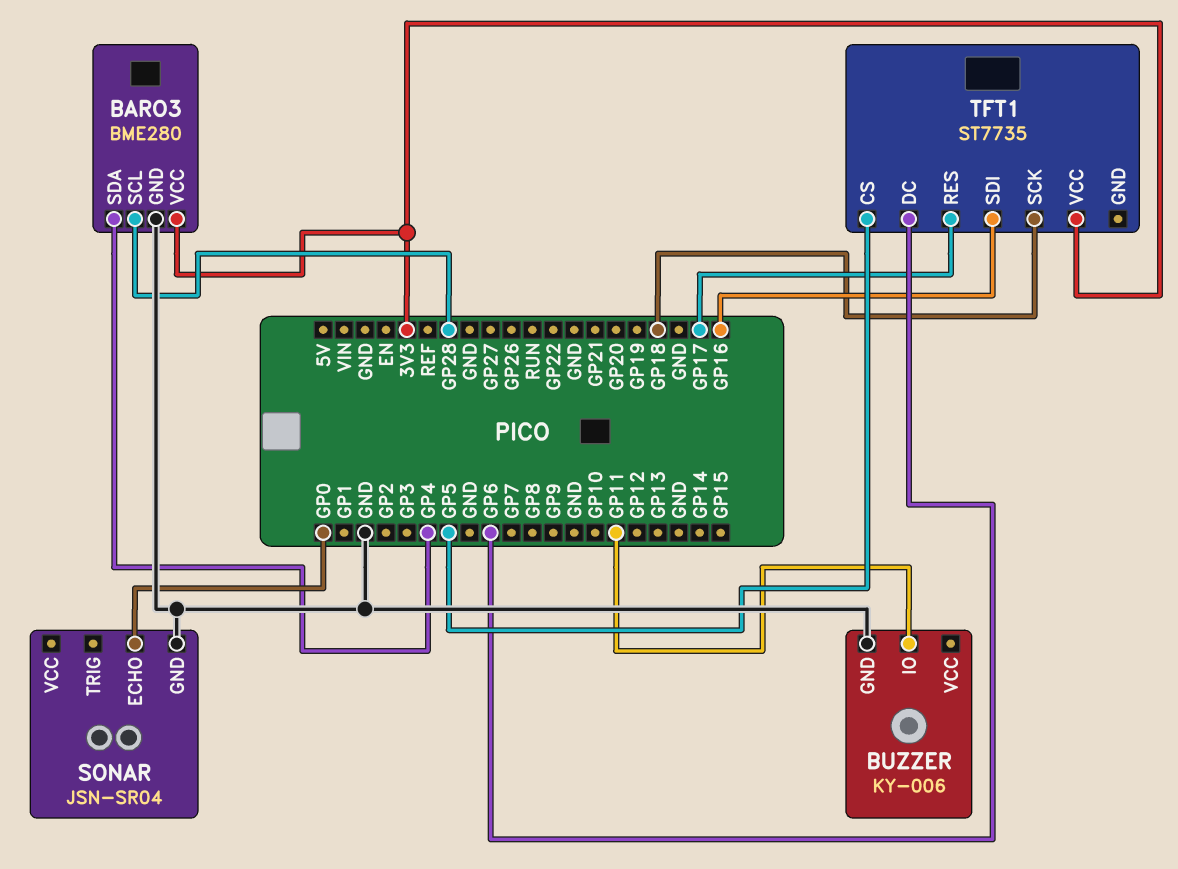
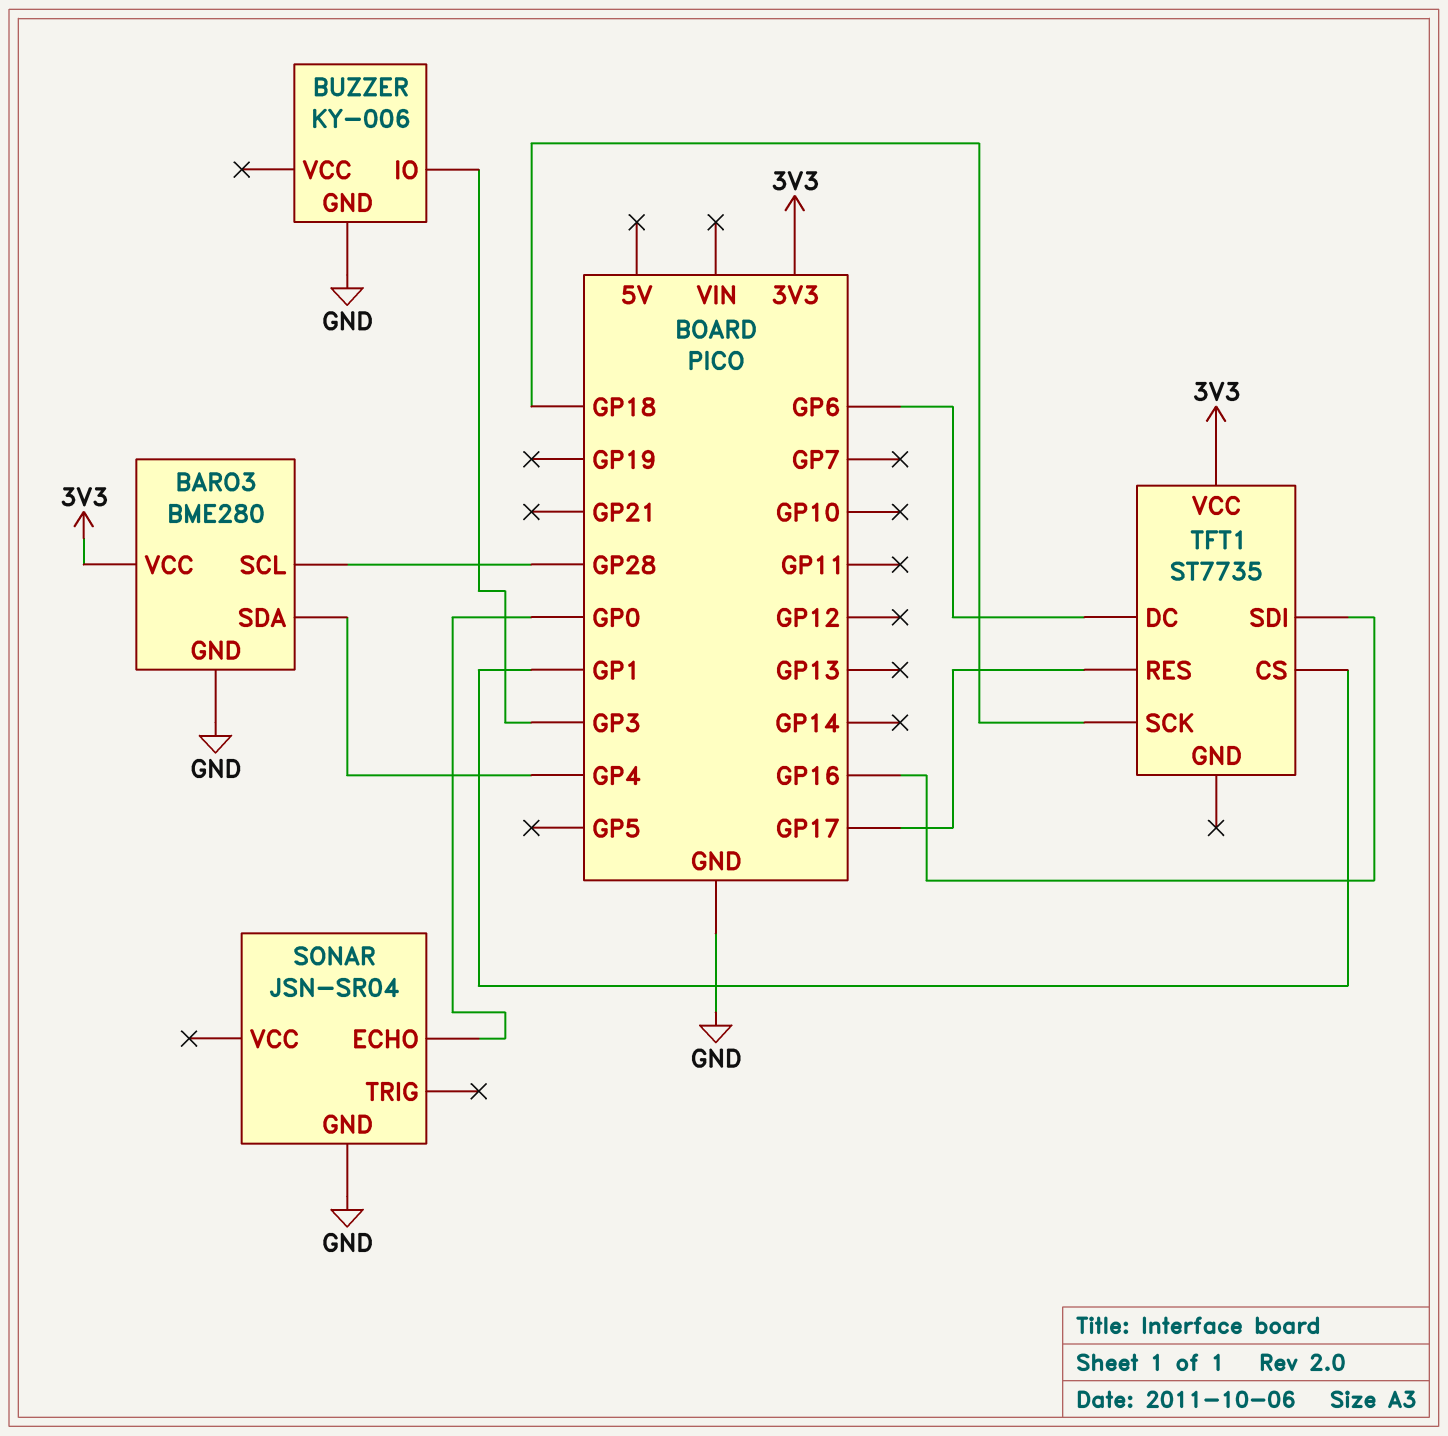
BUZZER pin IO: GP11 -> GP3
TFT1 pin CS: GP5 -> GP1

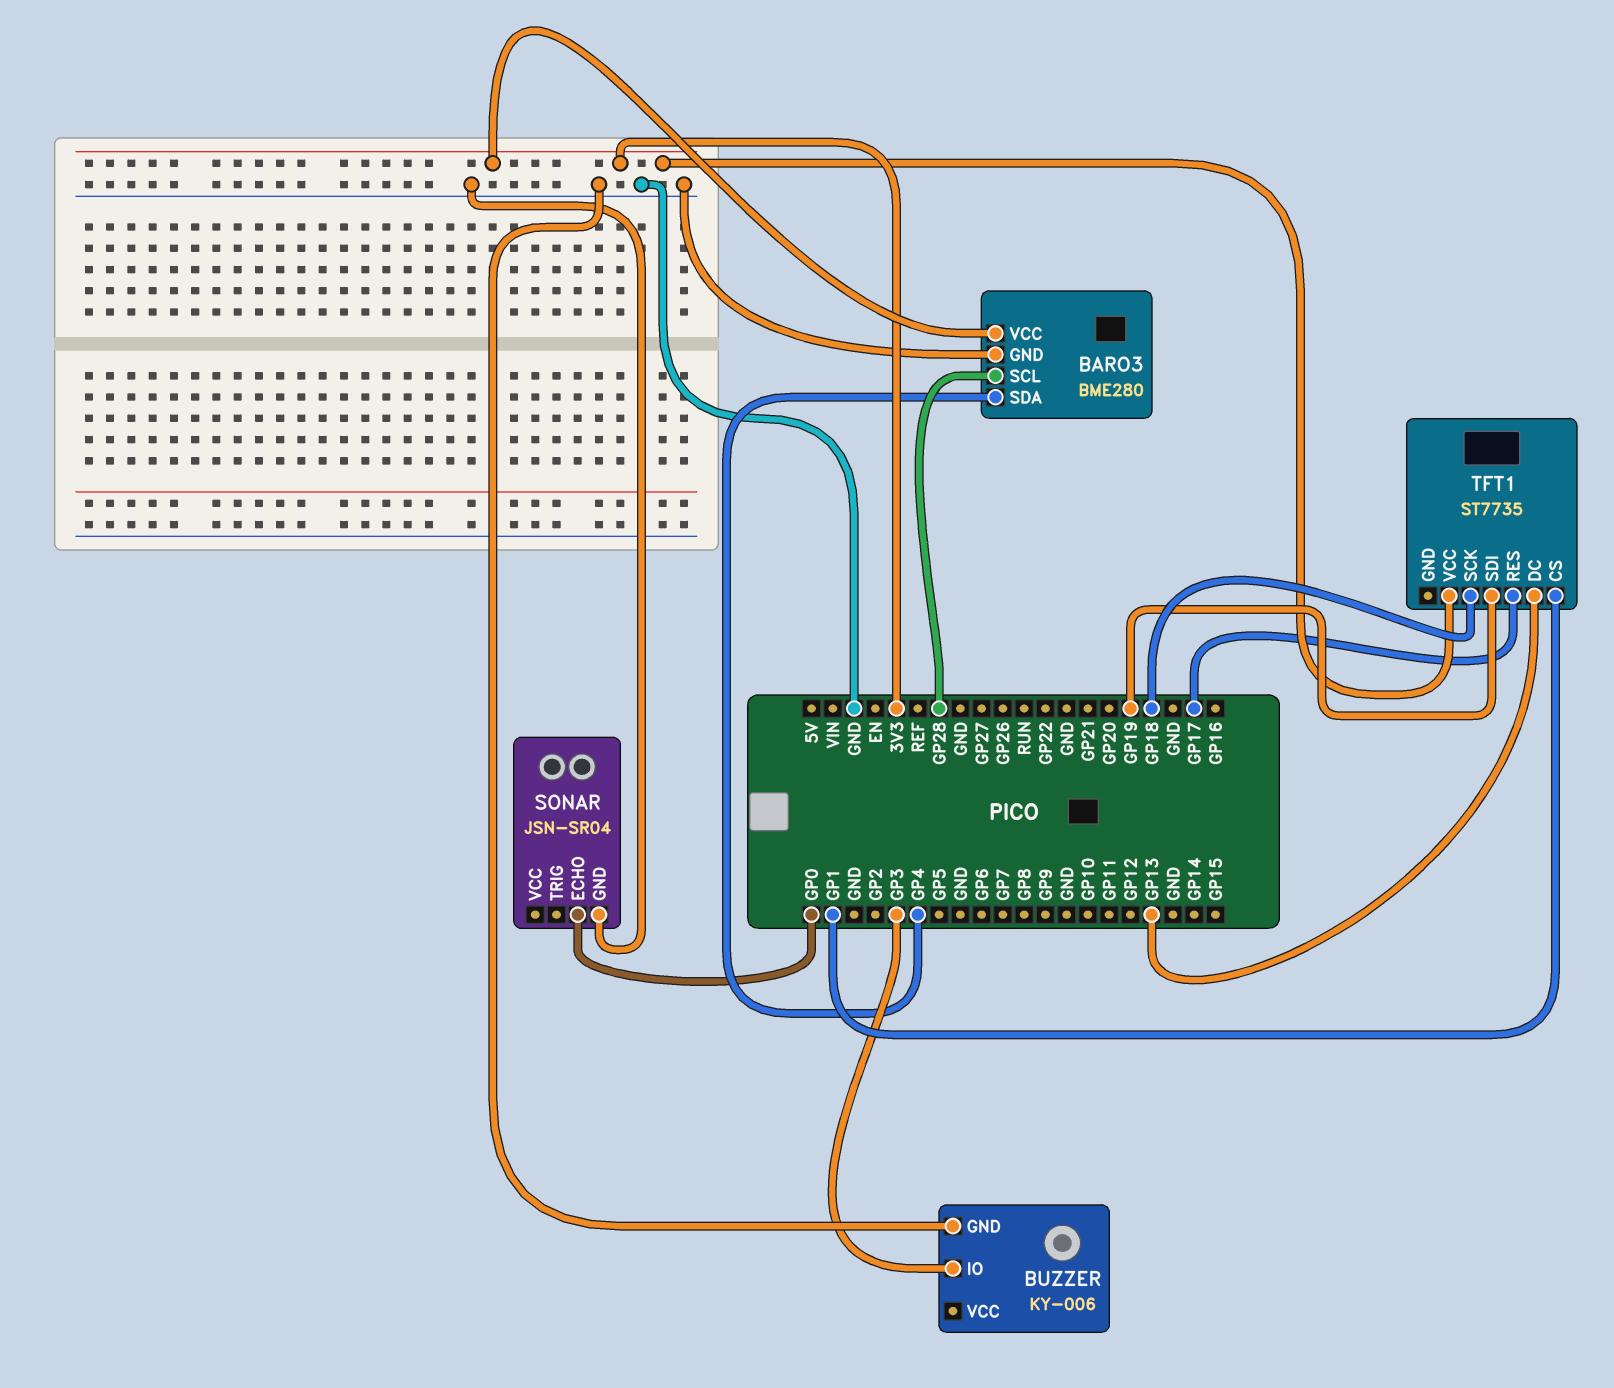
TFT1 pin DC: GP6 -> GP13
TFT1 pin SDI: GP16 -> GP19

